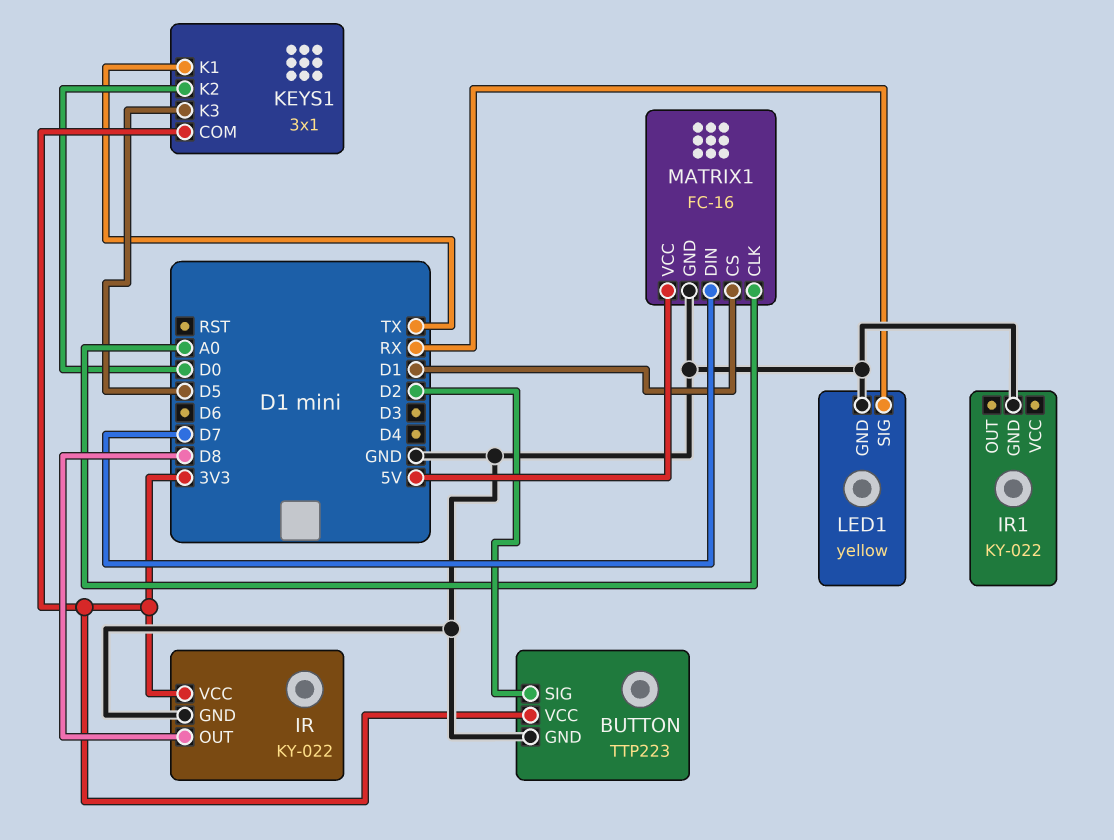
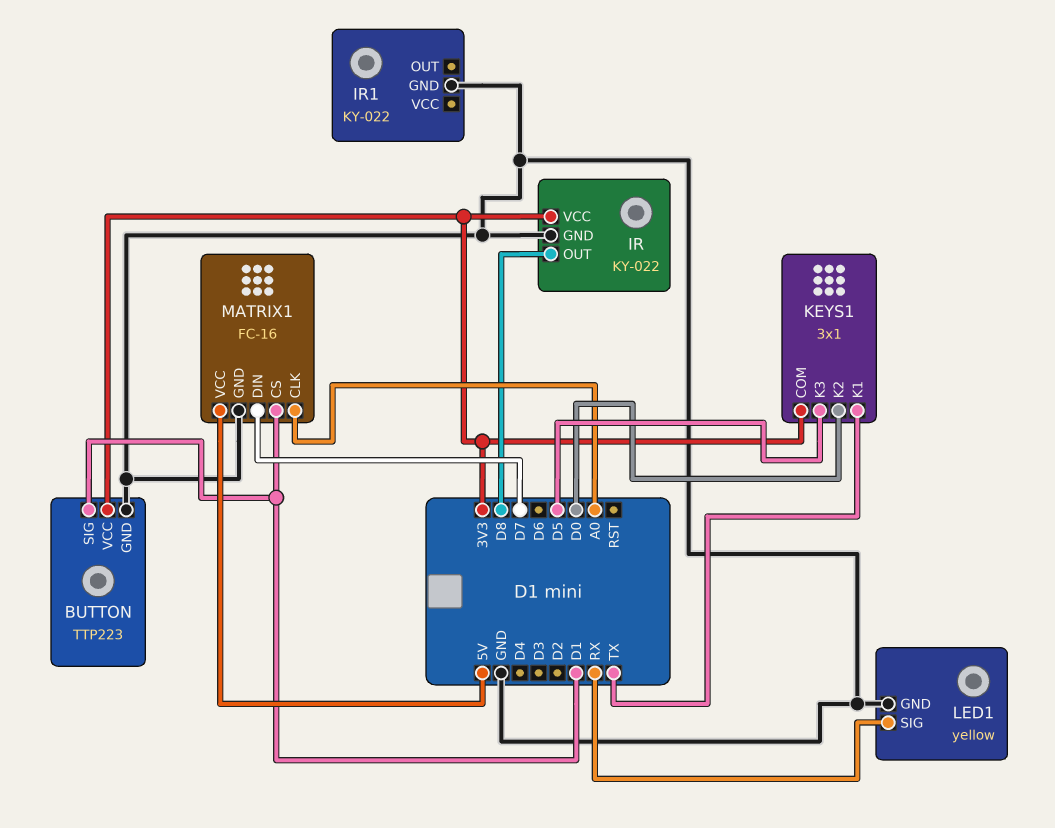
BUTTON pin SIG: D2 -> D1

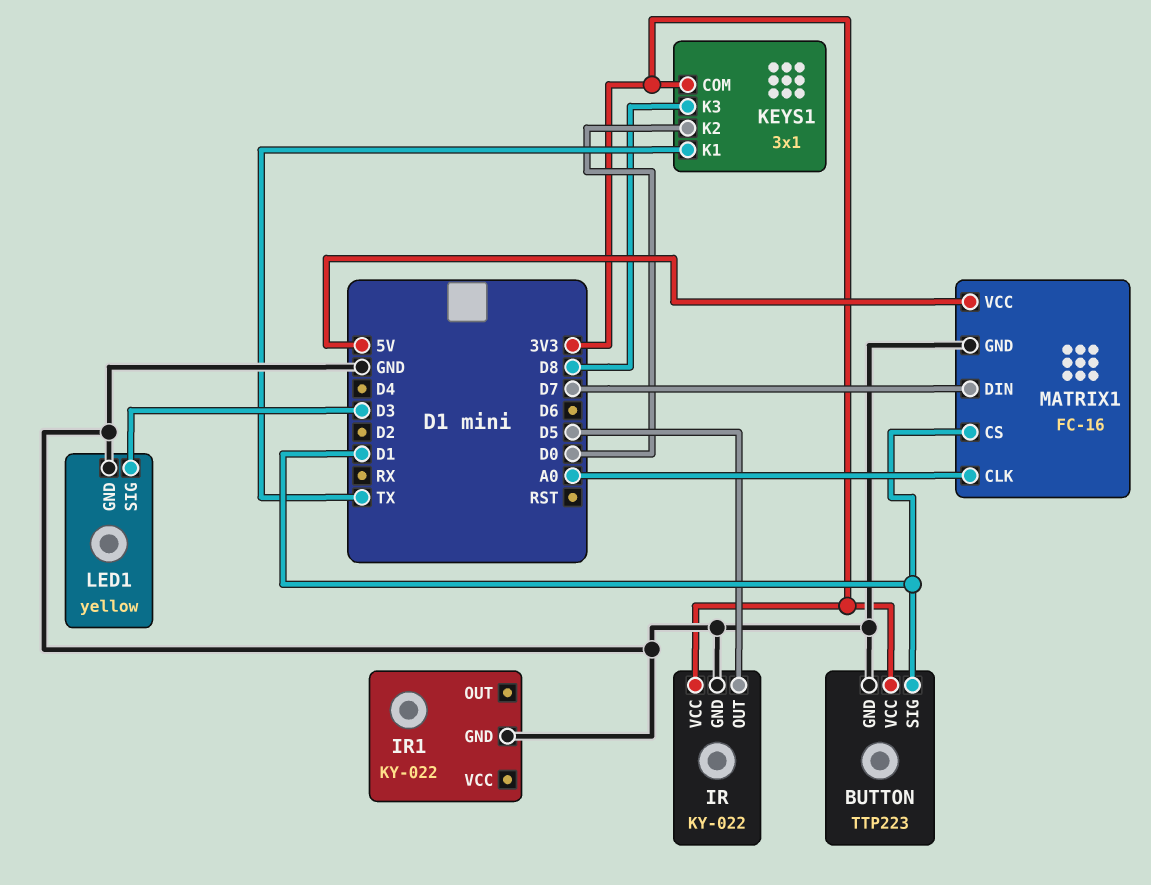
IR pin OUT: D8 -> D5
KEYS1 pin K3: D5 -> D8
LED1 pin SIG: RX -> D3

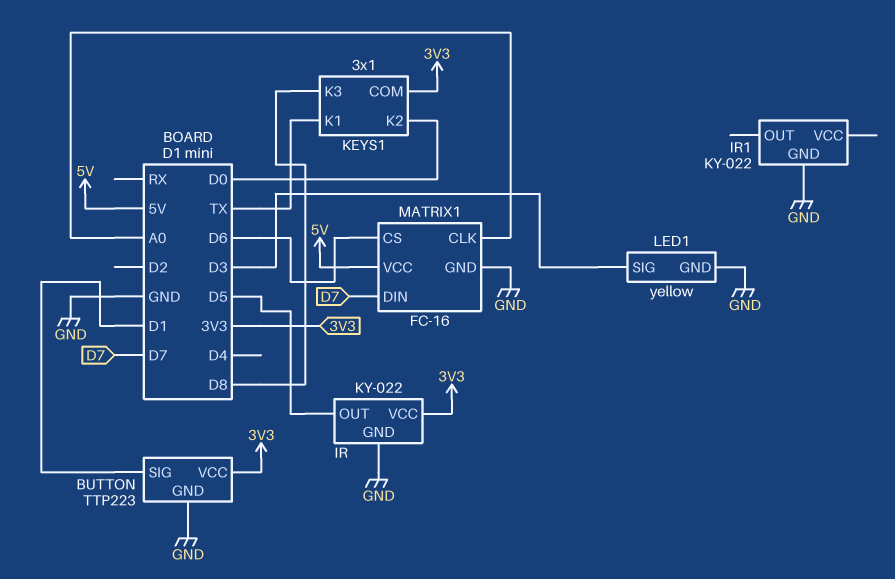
MATRIX1 pin CS: D1 -> D6

